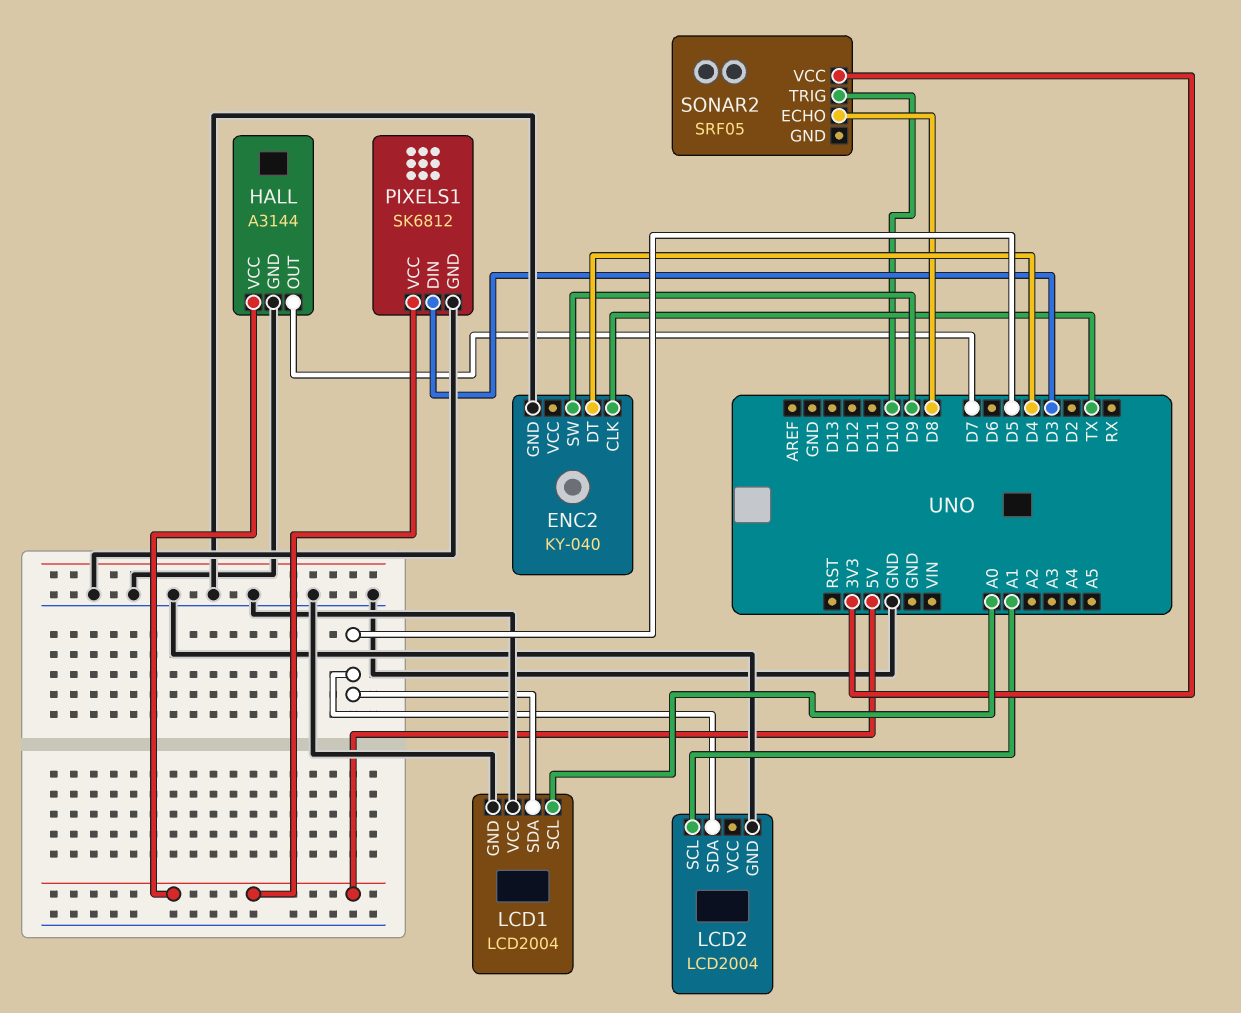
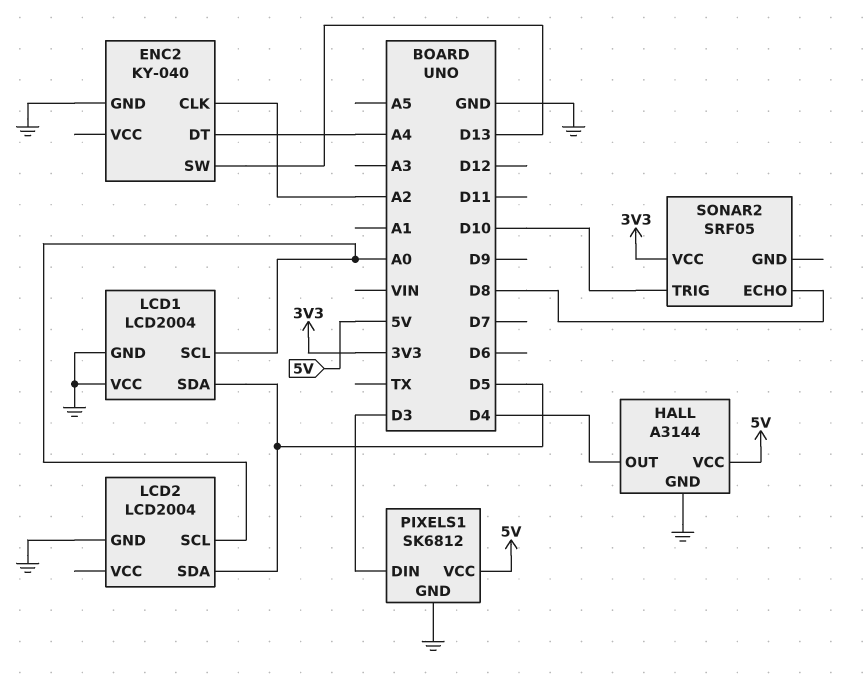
ENC2 pin CLK: TX -> A2
ENC2 pin DT: D4 -> A4
ENC2 pin SW: D9 -> D13
HALL pin OUT: D7 -> D4
LCD2 pin SCL: A1 -> A0

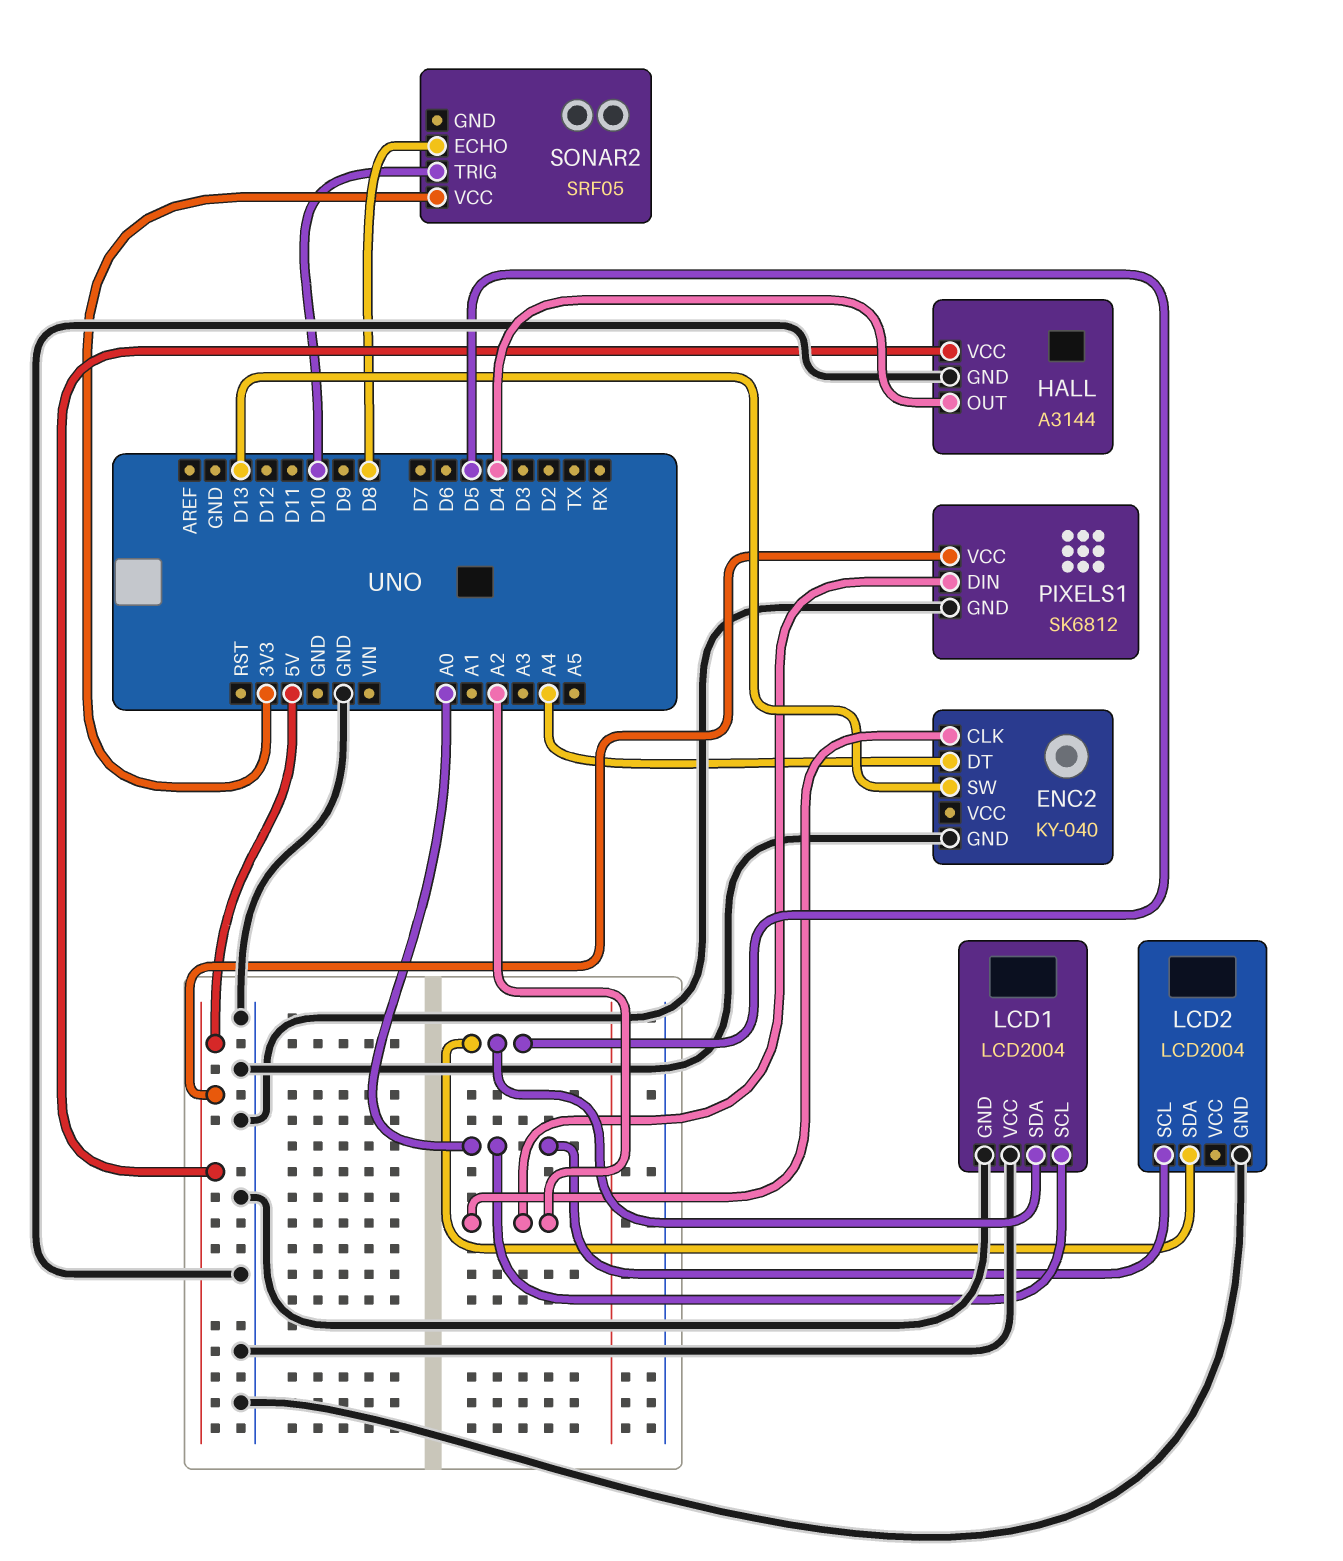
PIXELS1 pin DIN: D3 -> A2

